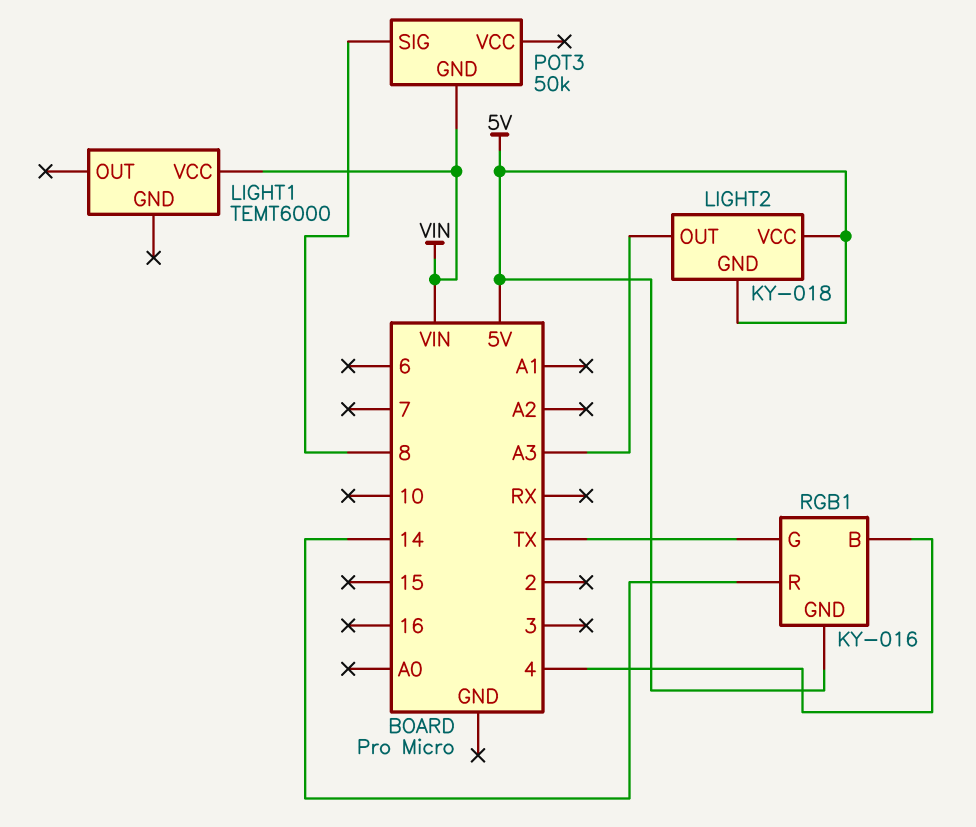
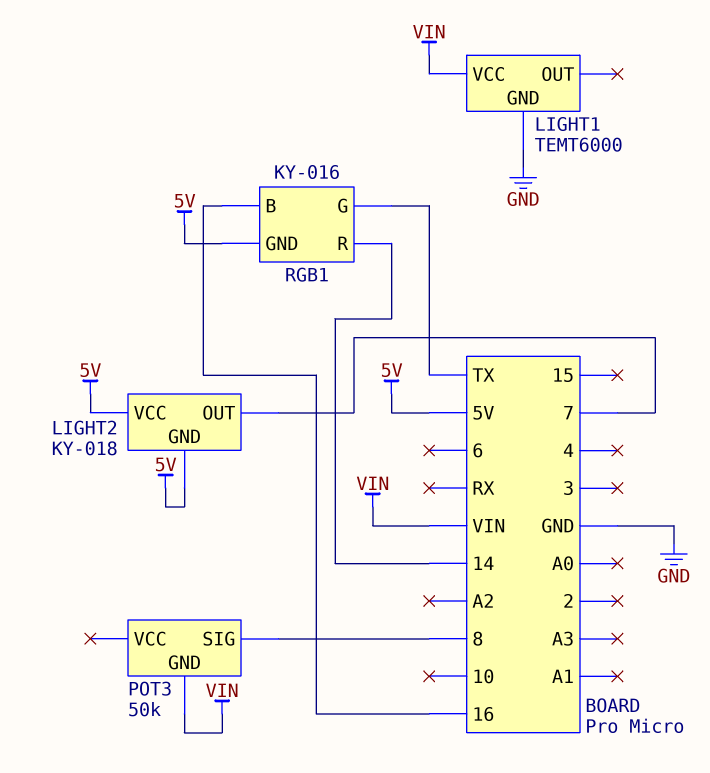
LIGHT1 pin GND: none -> GND
LIGHT2 pin OUT: A3 -> 7
RGB1 pin B: 4 -> 16

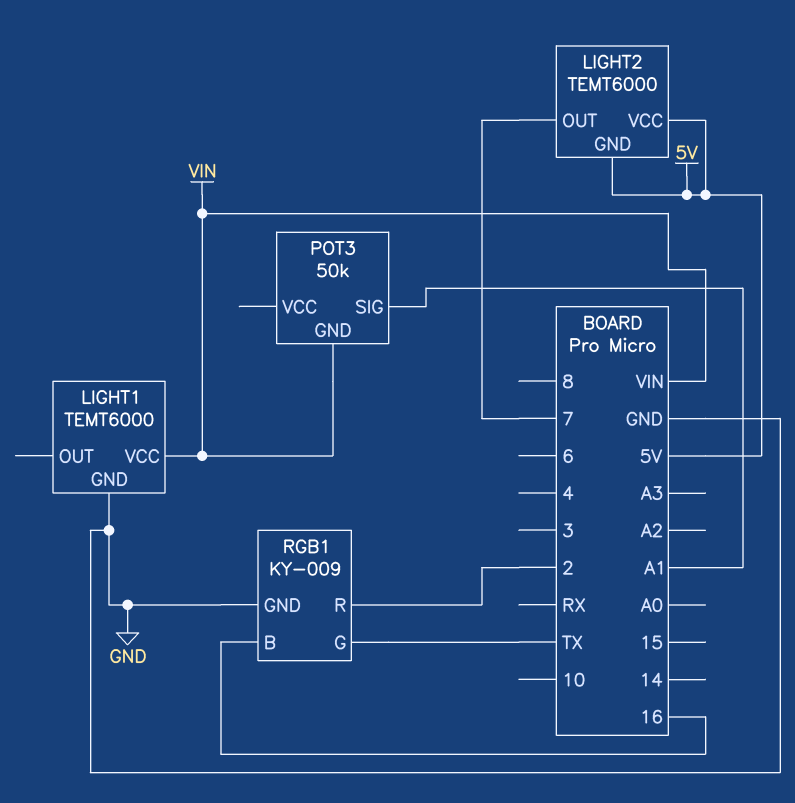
LIGHT2: KY-018 -> TEMT6000
POT3 pin SIG: 8 -> A1
RGB1: KY-016 -> KY-009
RGB1 pin GND: 5V -> GND
RGB1 pin R: 14 -> 2

